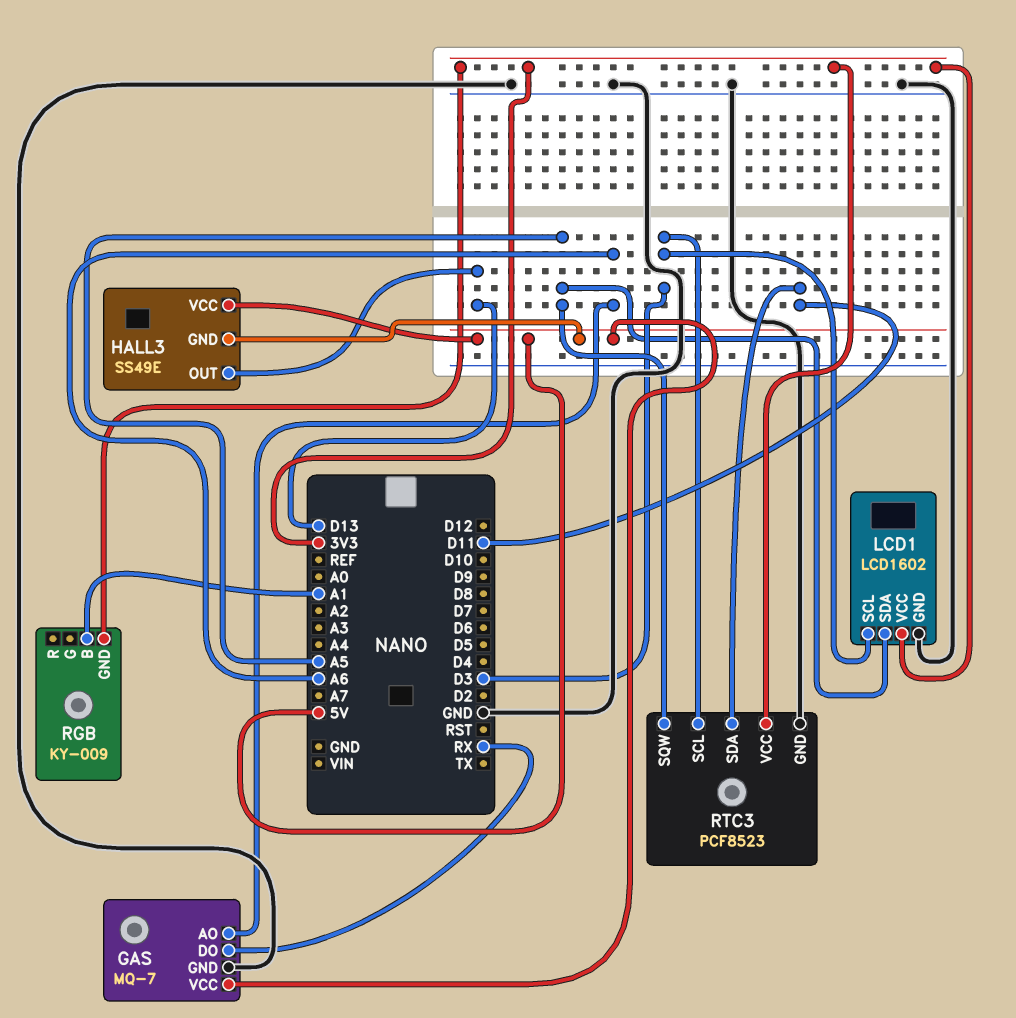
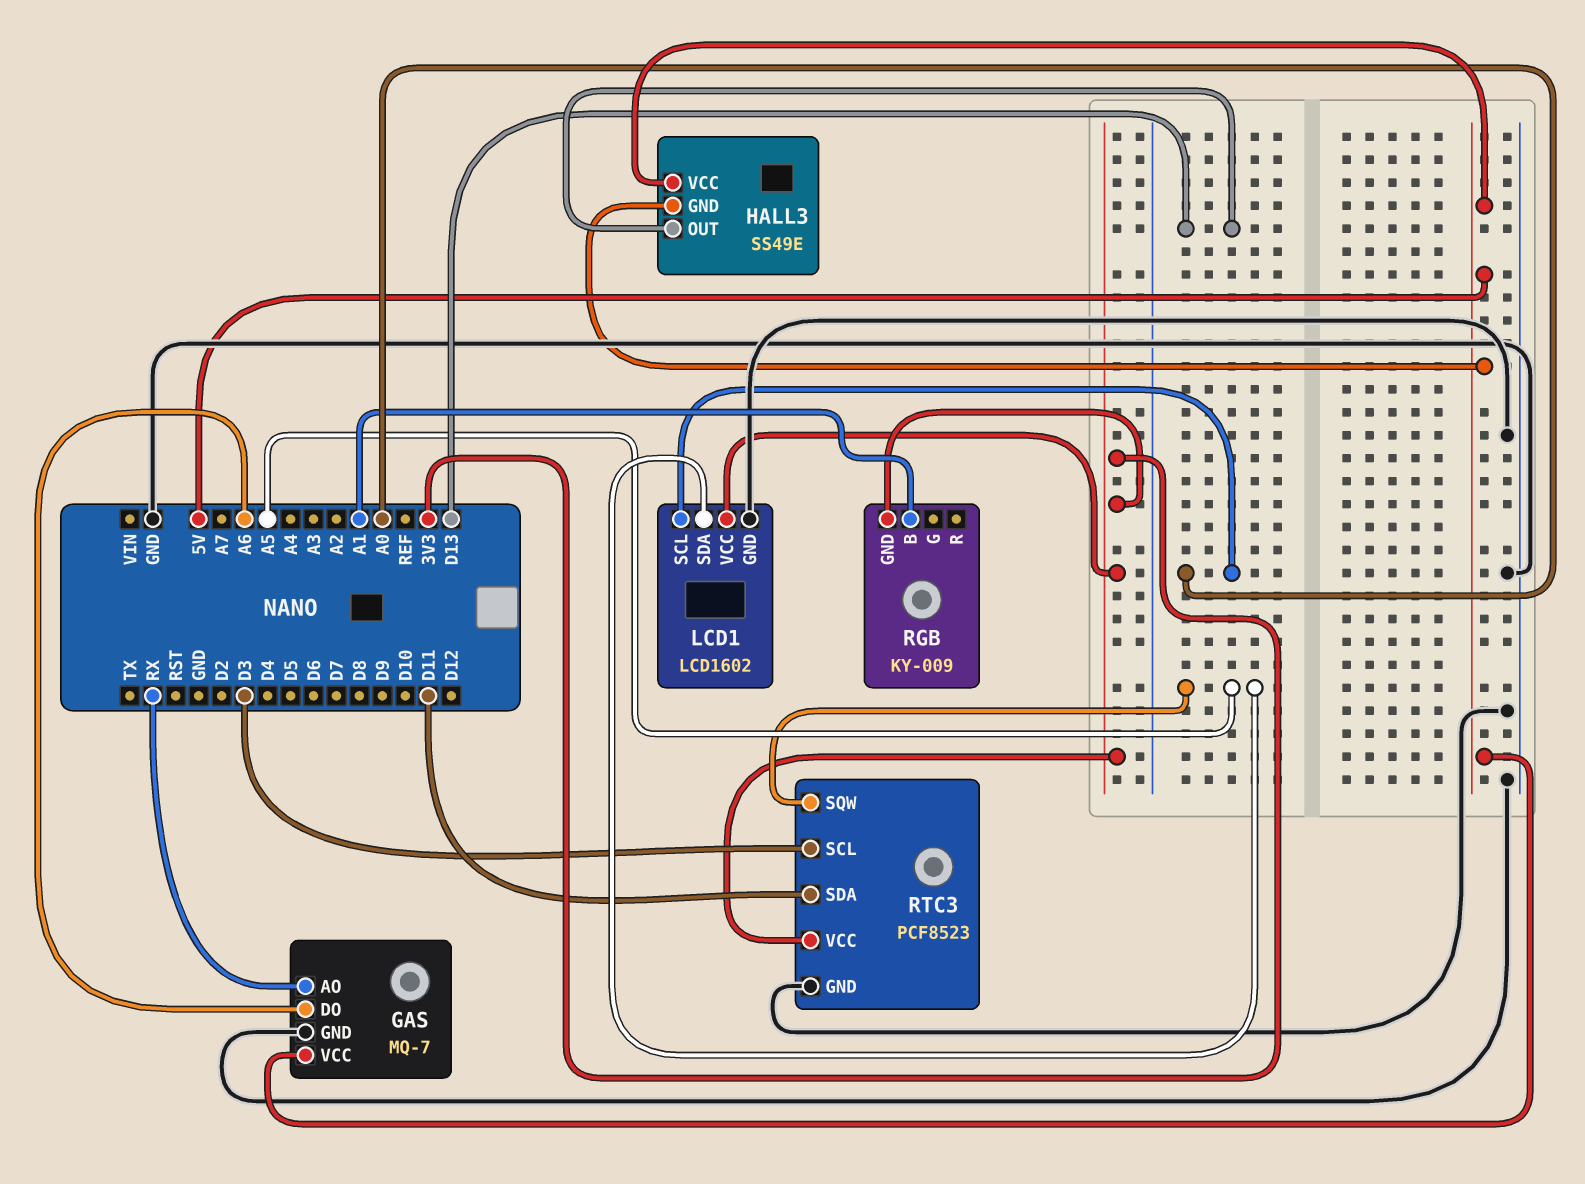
GAS pin AO: A6 -> RX
GAS pin DO: RX -> A6
LCD1 pin SCL: D3 -> A0

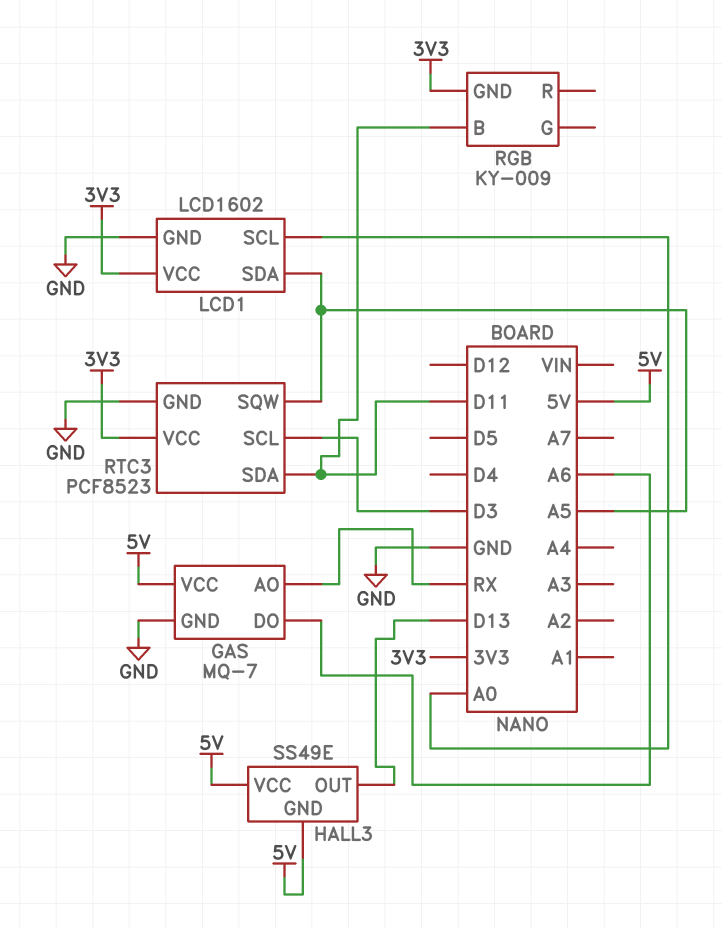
RGB pin B: A1 -> D11

